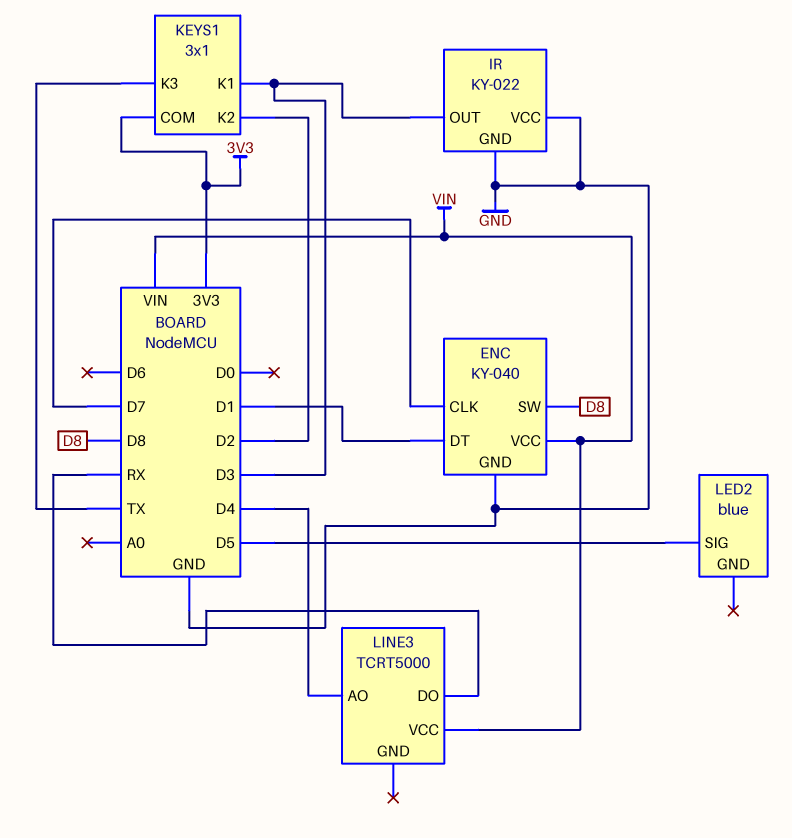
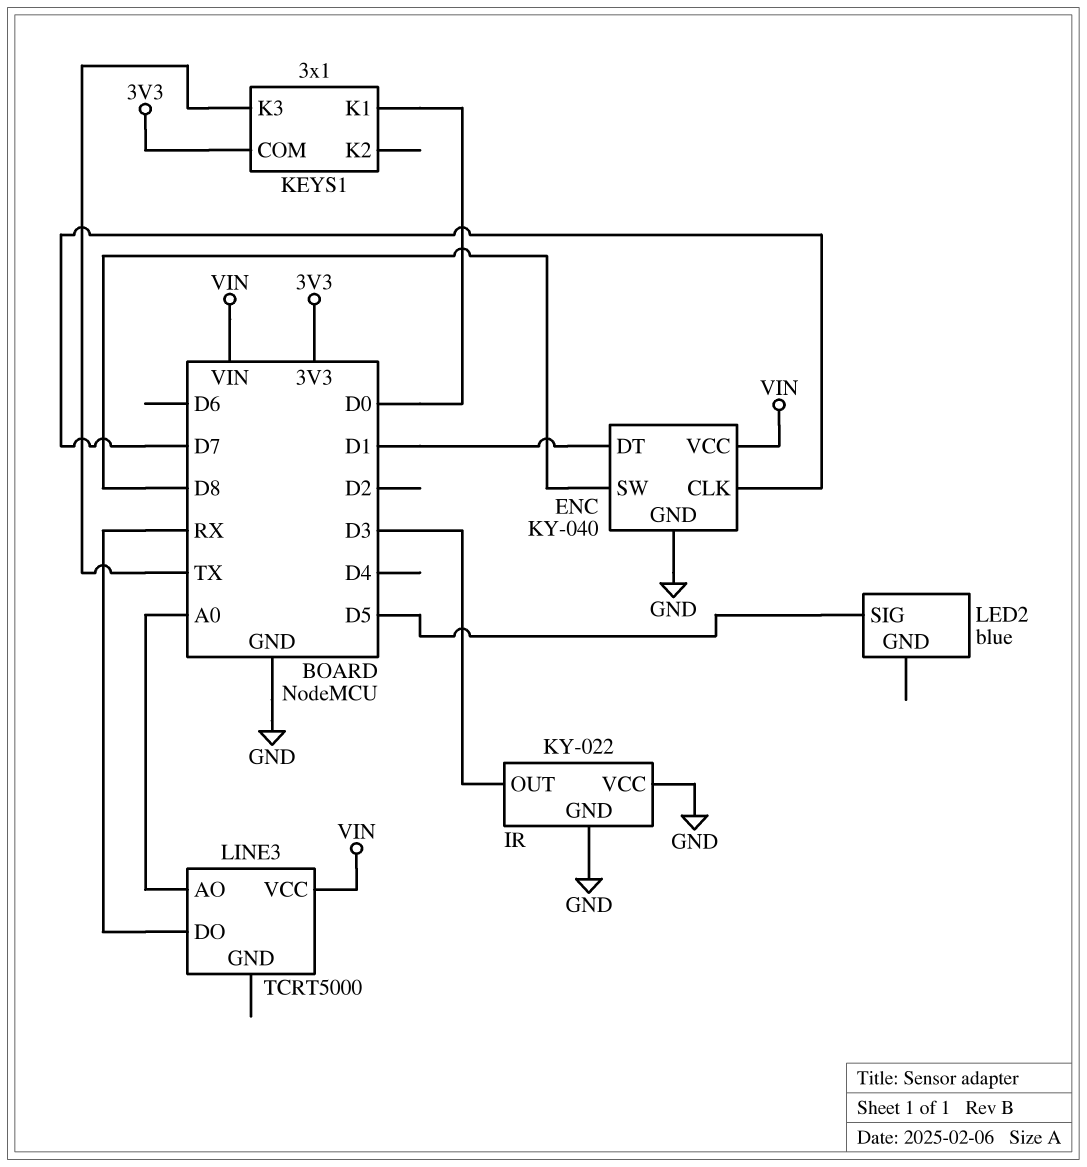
KEYS1 pin K1: D3 -> D0
KEYS1 pin K2: D2 -> none
LINE3 pin AO: D4 -> A0

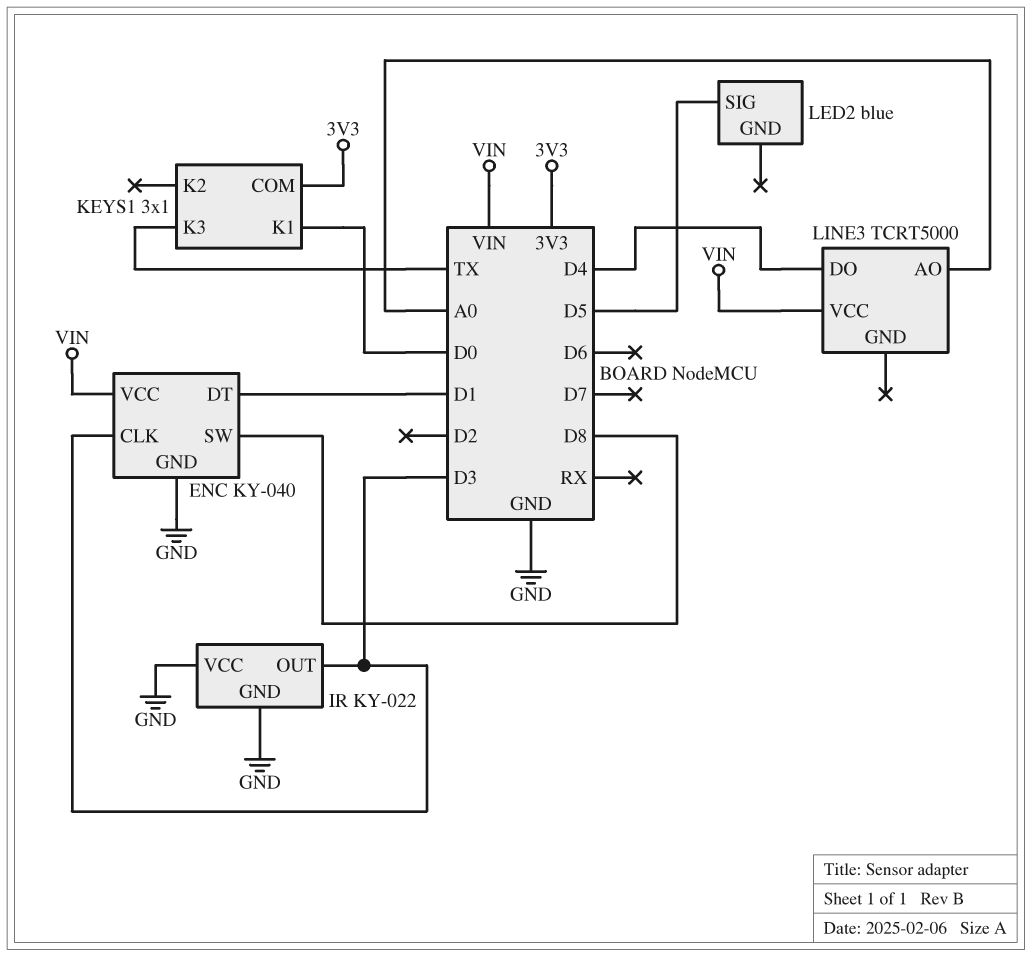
ENC pin CLK: D7 -> D3
LINE3 pin DO: RX -> D4

